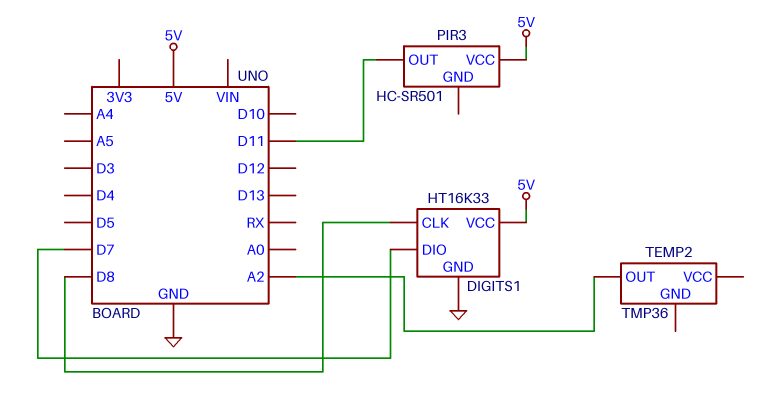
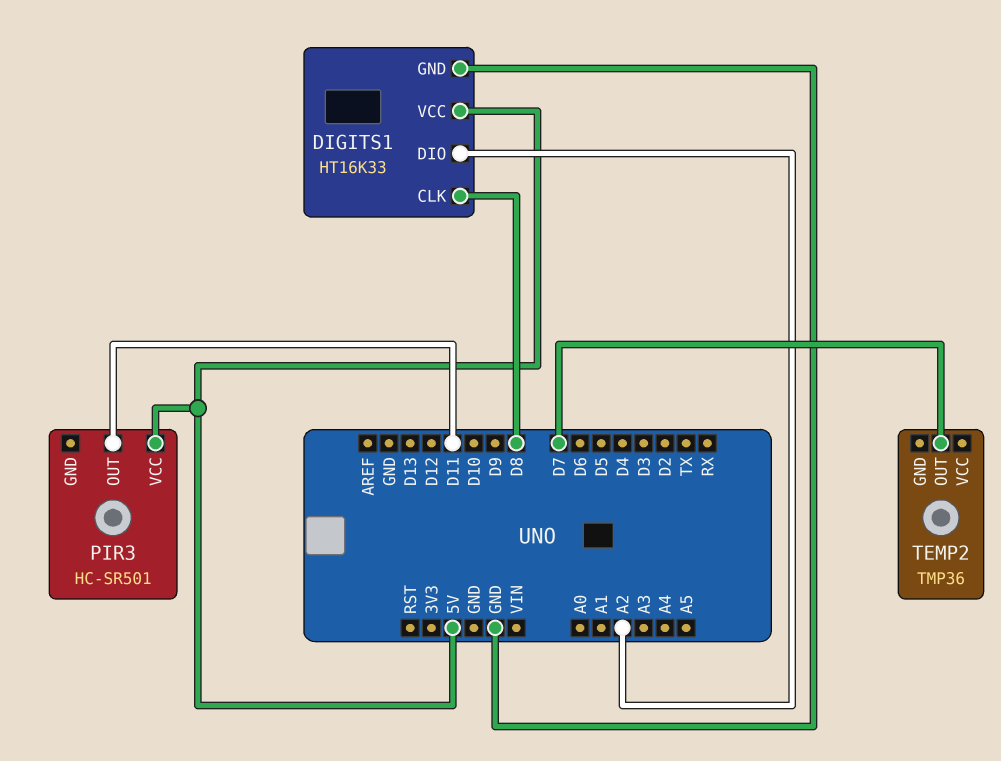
DIGITS1 pin DIO: D7 -> A2
TEMP2 pin OUT: A2 -> D7

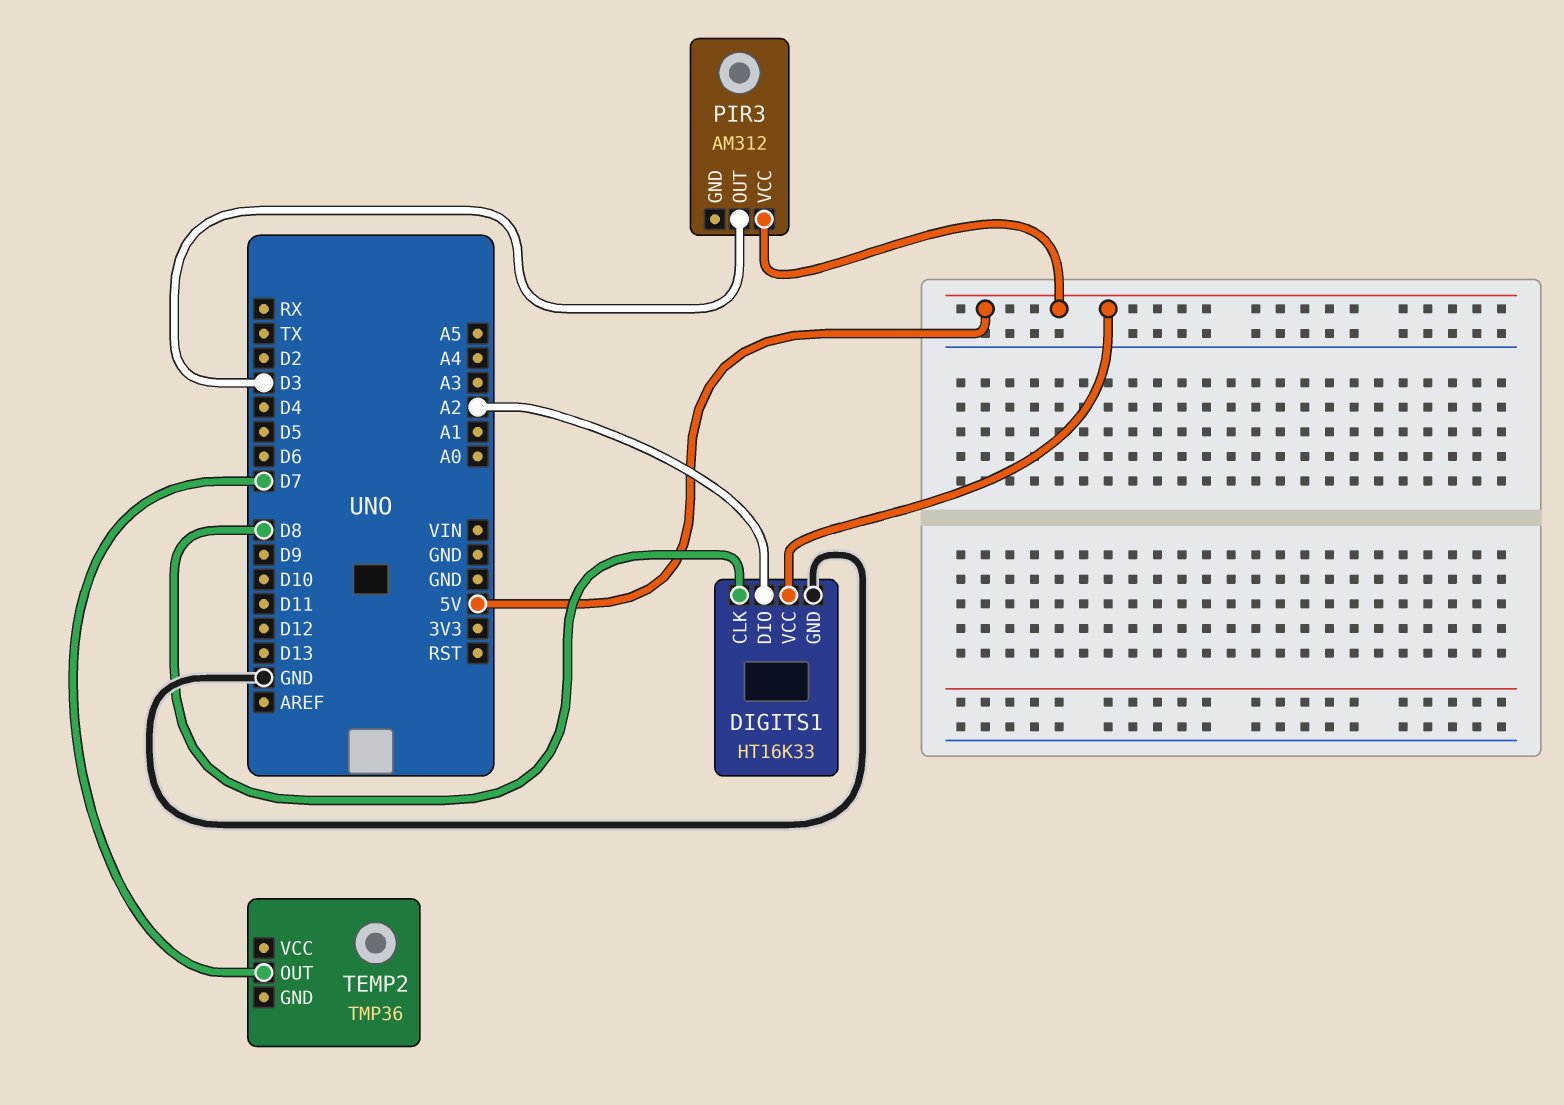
PIR3: HC-SR501 -> AM312
PIR3 pin OUT: D11 -> D3

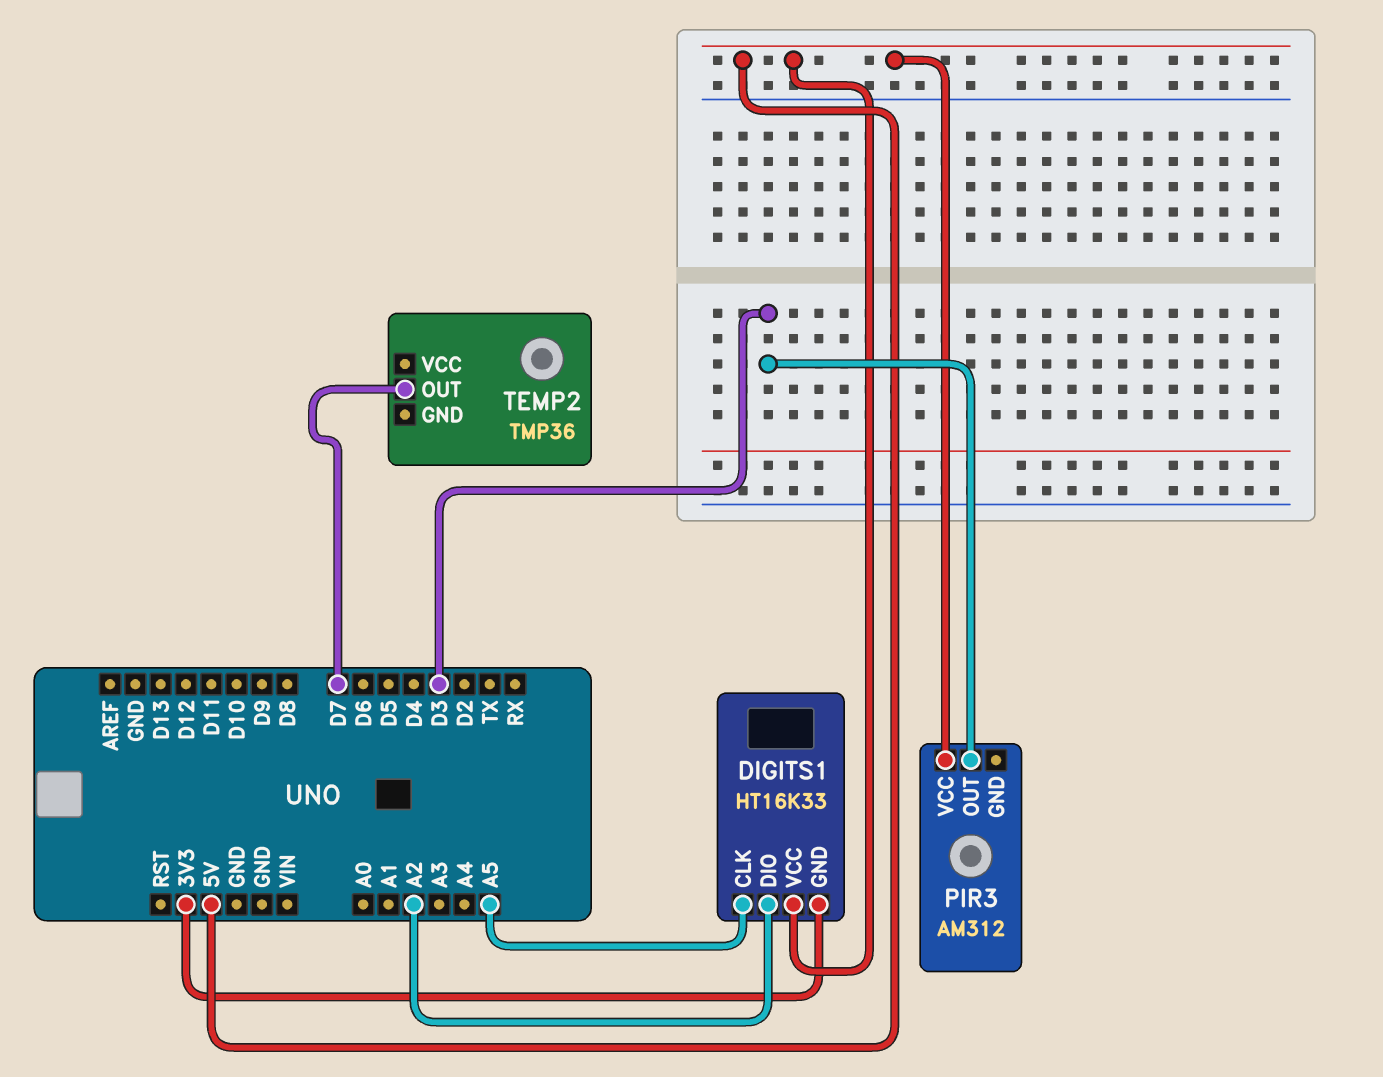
DIGITS1 pin CLK: D8 -> A5
DIGITS1 pin GND: GND -> 3V3

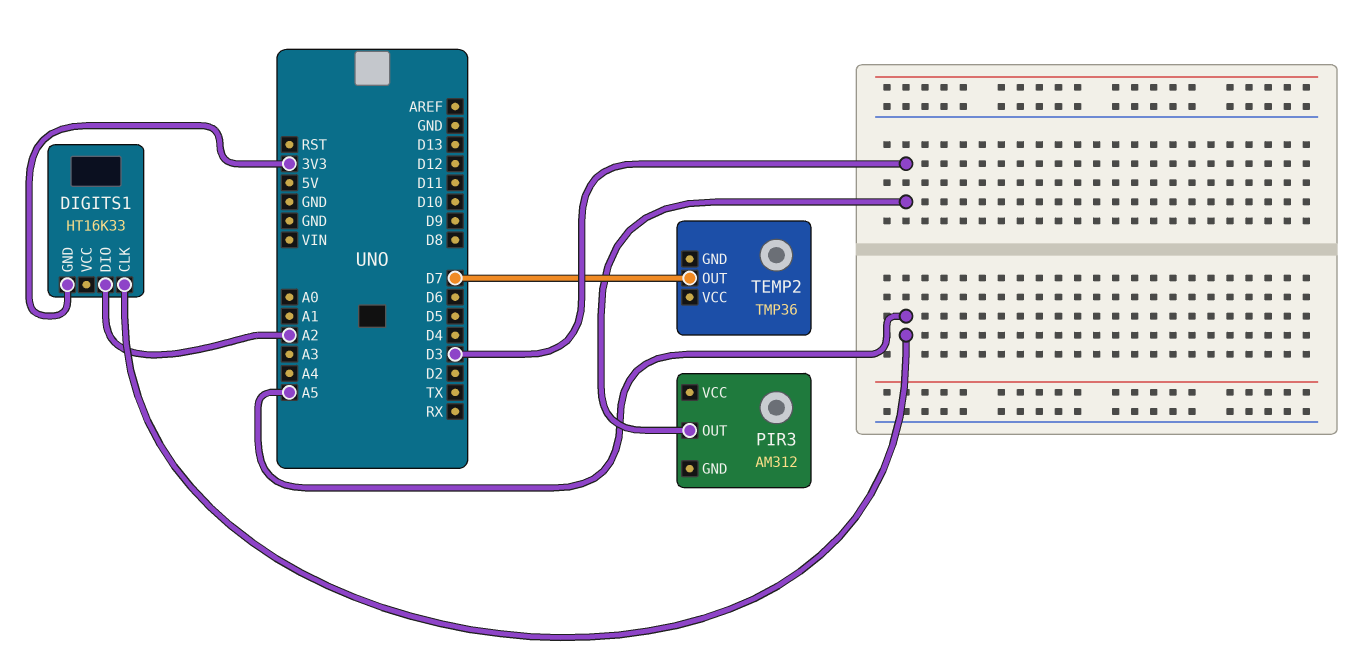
DIGITS1 pin VCC: 5V -> none
PIR3 pin VCC: 5V -> none

